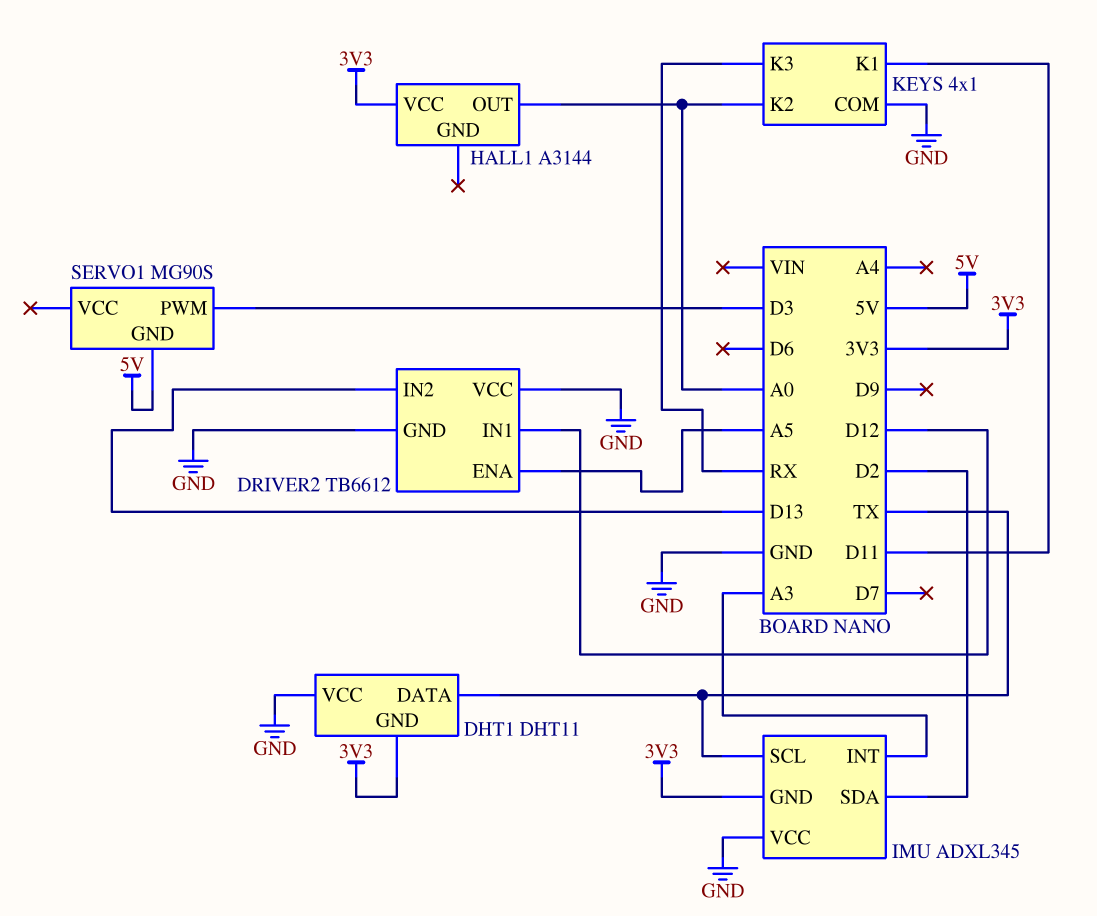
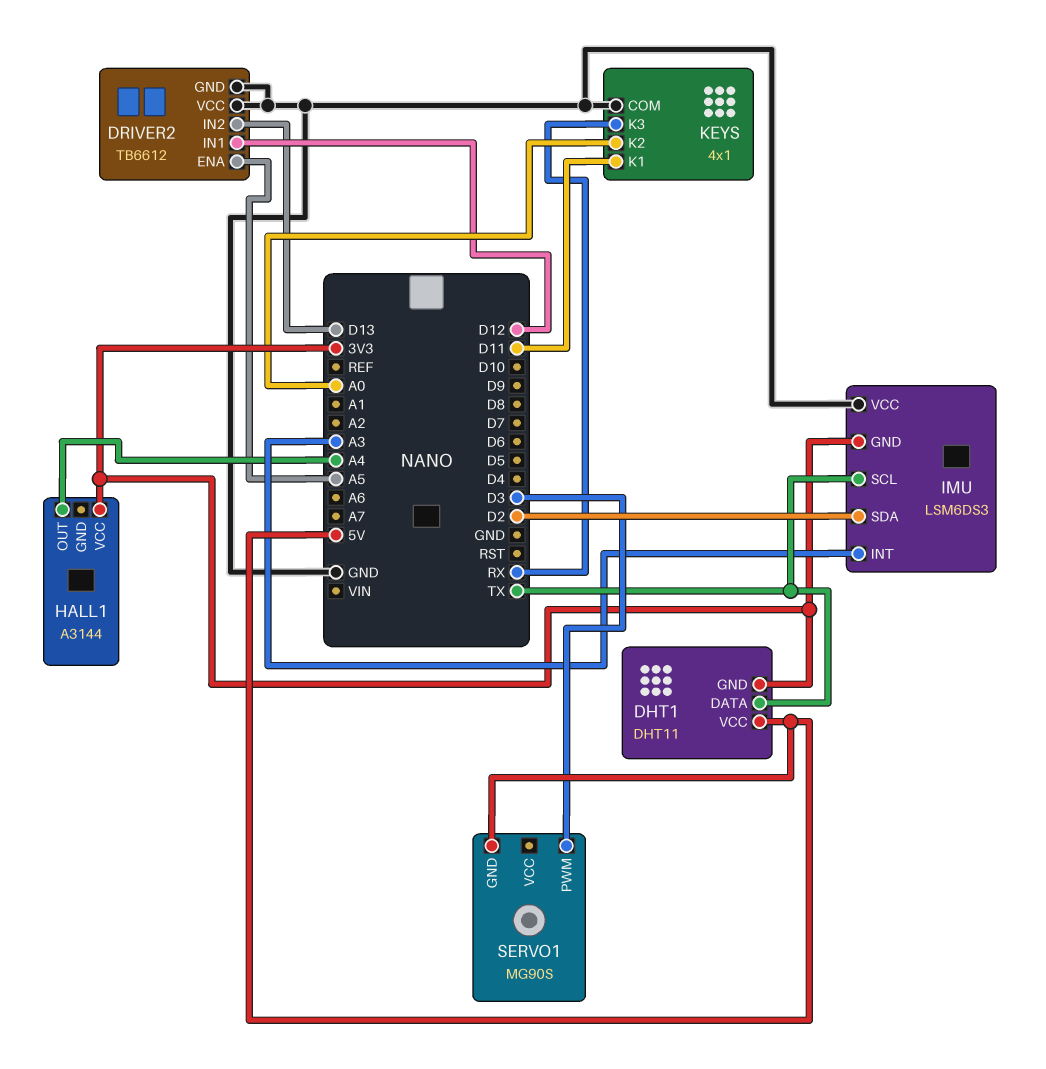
DHT1 pin VCC: GND -> 5V
HALL1 pin OUT: A0 -> A4
IMU: ADXL345 -> LSM6DS3

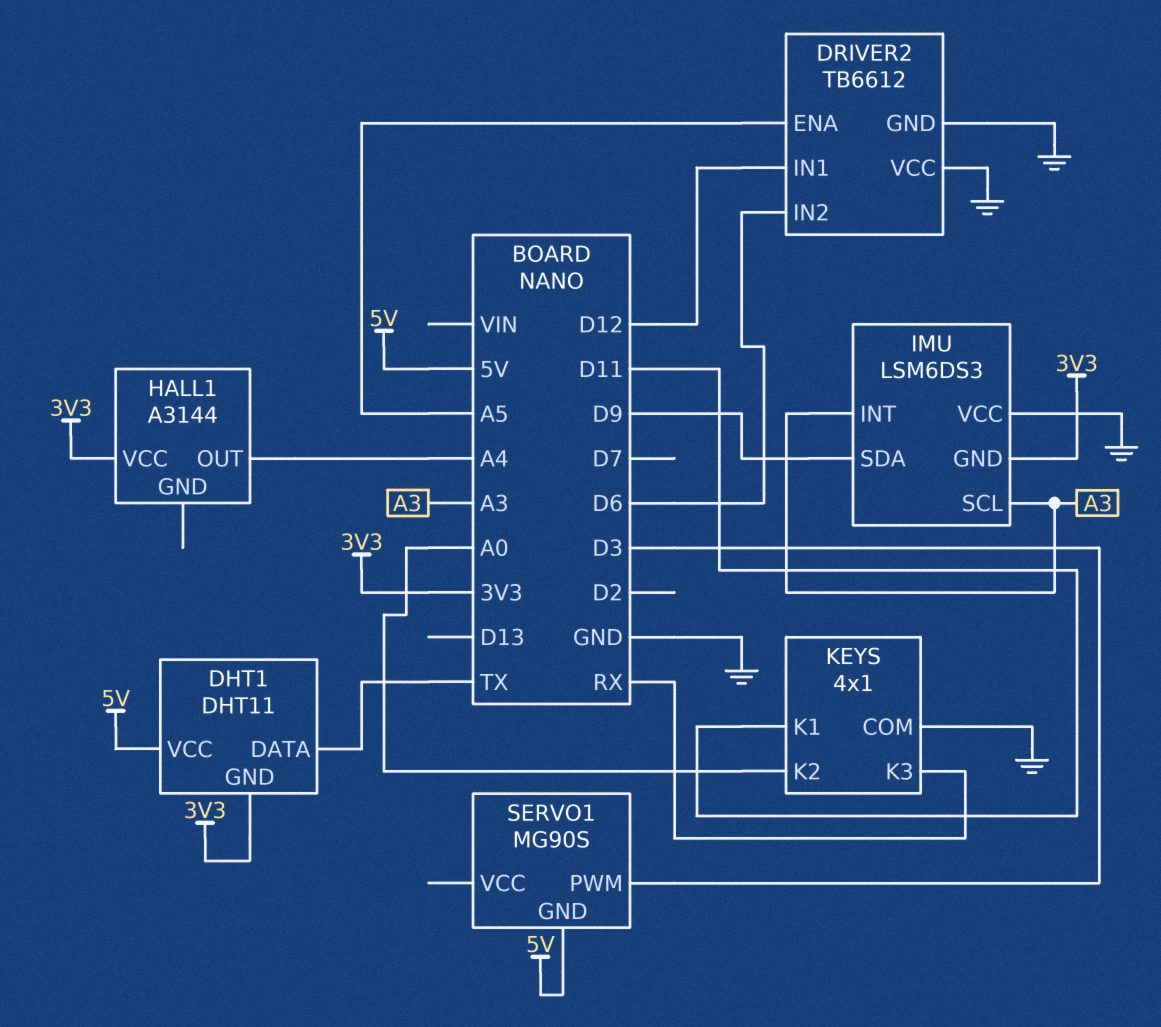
DRIVER2 pin IN2: D13 -> D6
IMU pin SCL: TX -> A3
IMU pin SDA: D2 -> D9

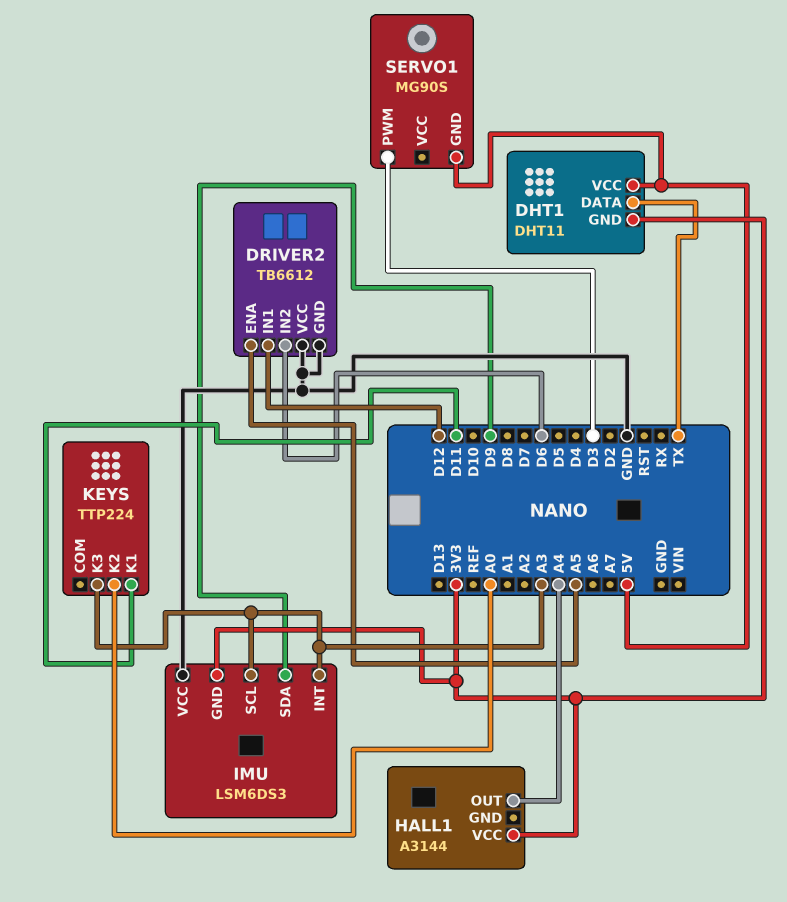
KEYS: 4x1 -> TTP224
KEYS pin COM: GND -> none
KEYS pin K3: RX -> A3

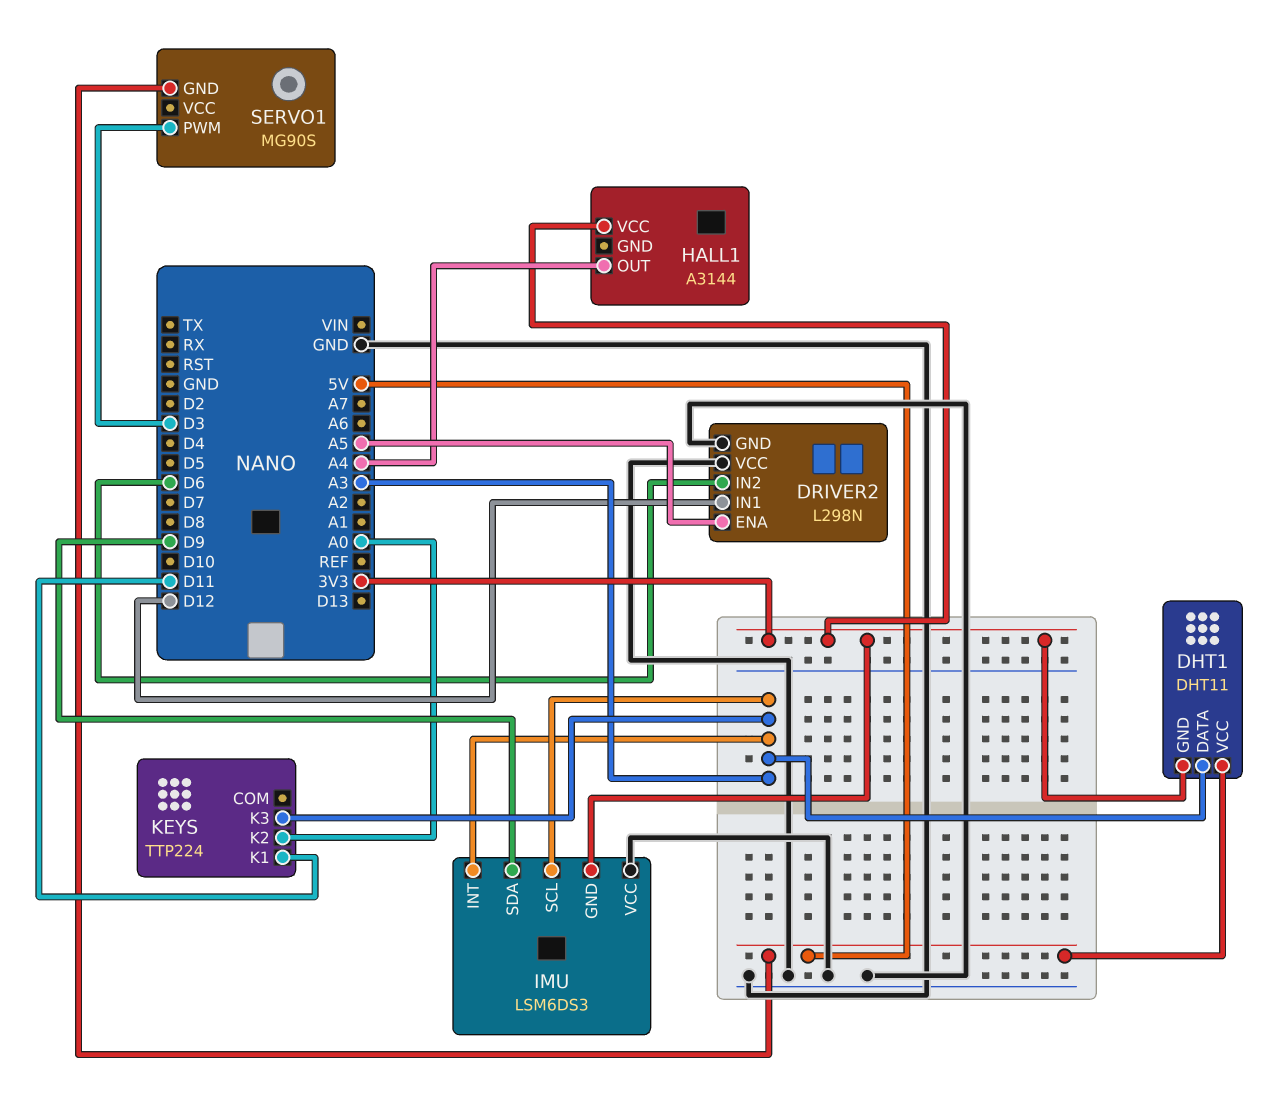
DHT1 pin DATA: TX -> A3
DRIVER2: TB6612 -> L298N

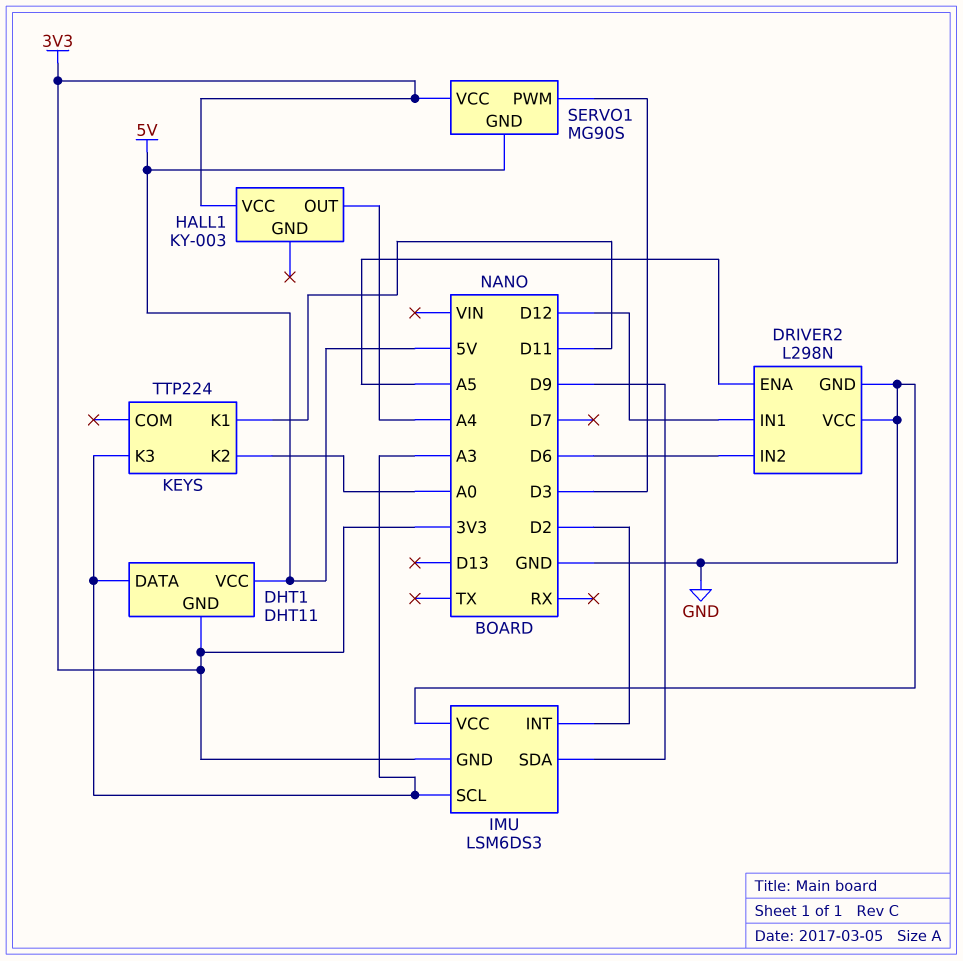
HALL1: A3144 -> KY-003
IMU pin INT: A3 -> D2
SERVO1 pin VCC: none -> 3V3

